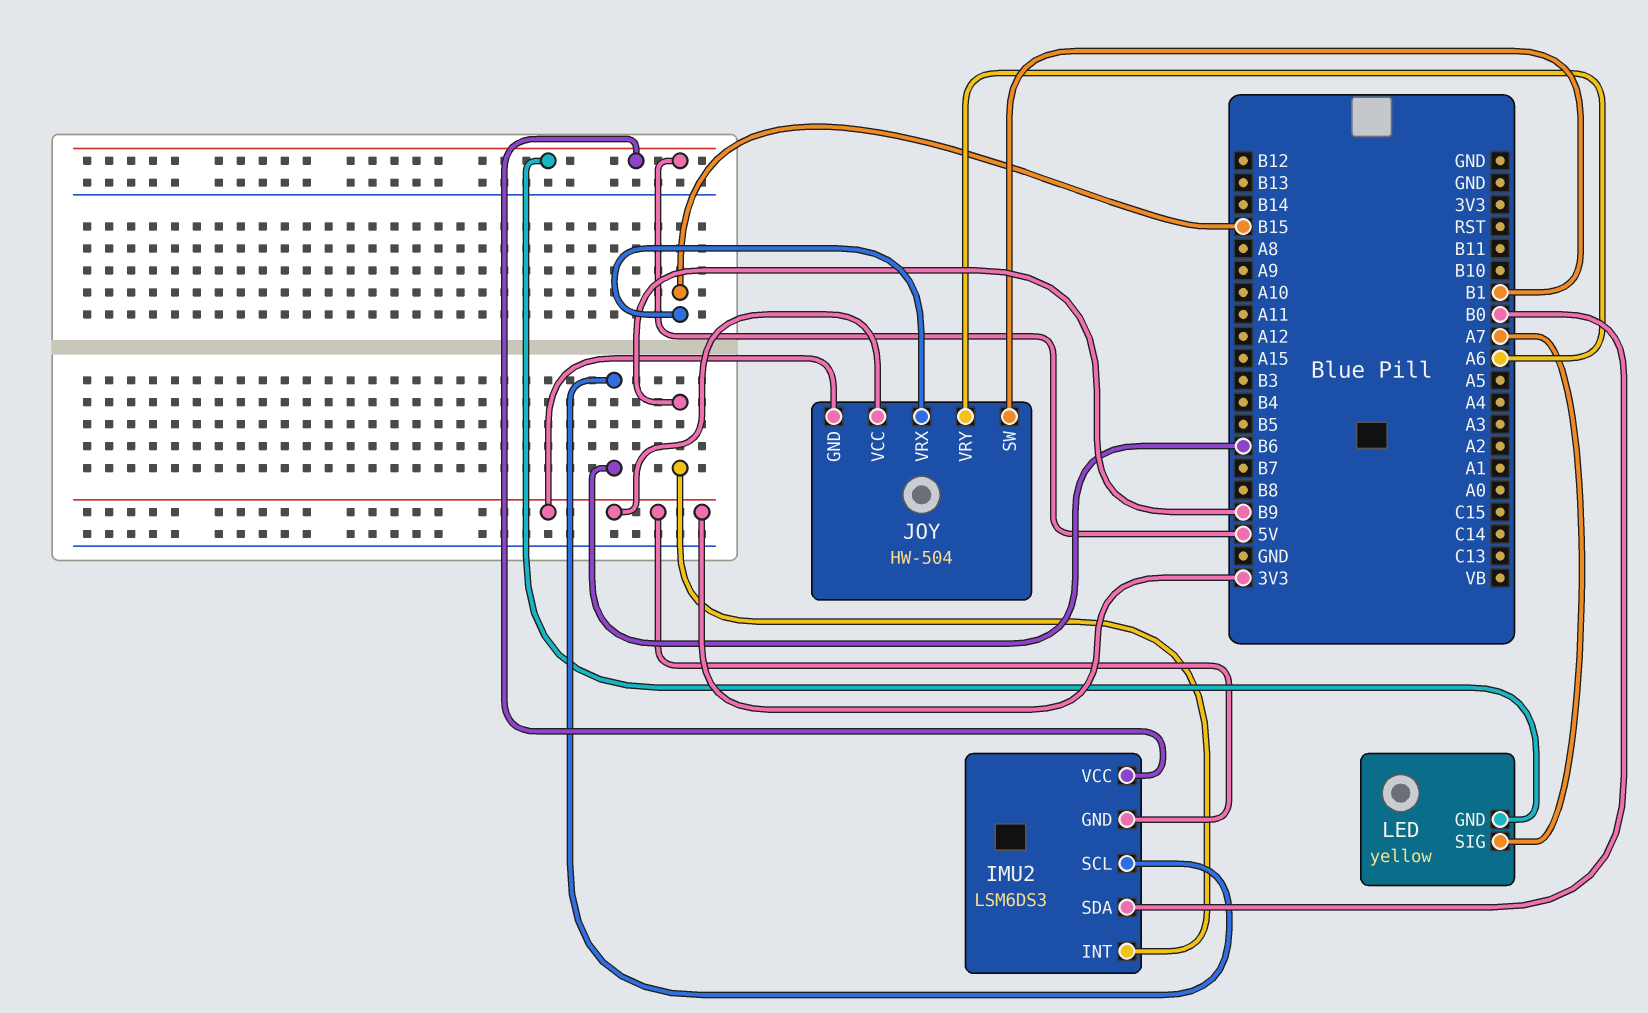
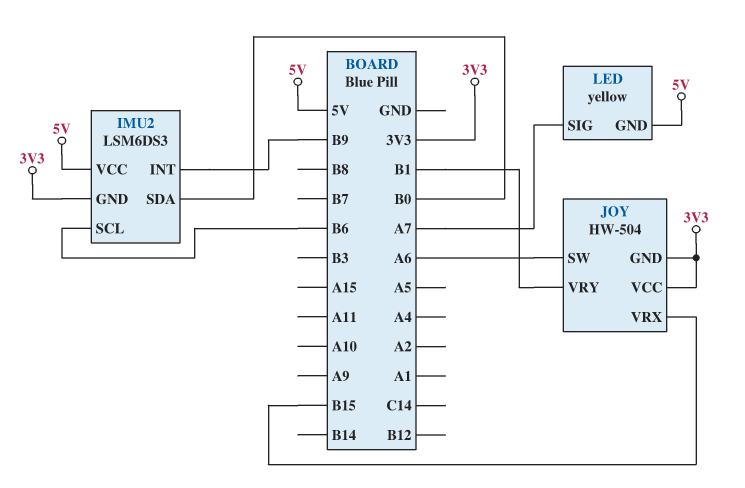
JOY pin SW: B1 -> A6
JOY pin VRY: A6 -> B1

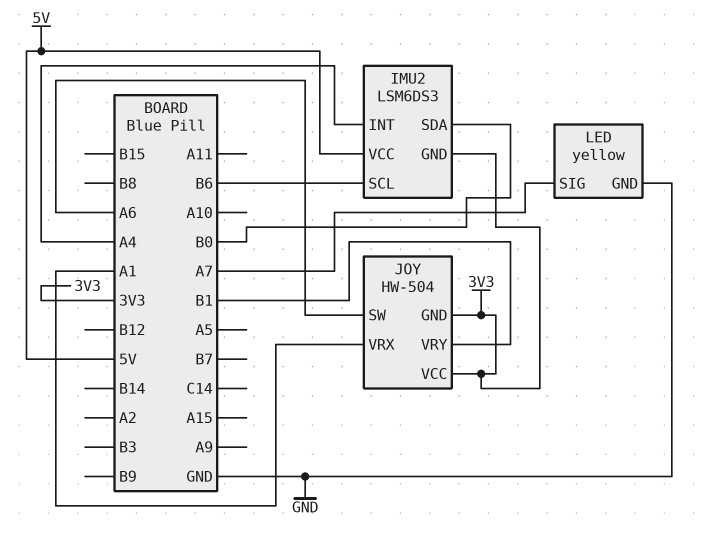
IMU2 pin INT: B9 -> A4
JOY pin VRX: B15 -> A1
LED pin GND: 5V -> GND

